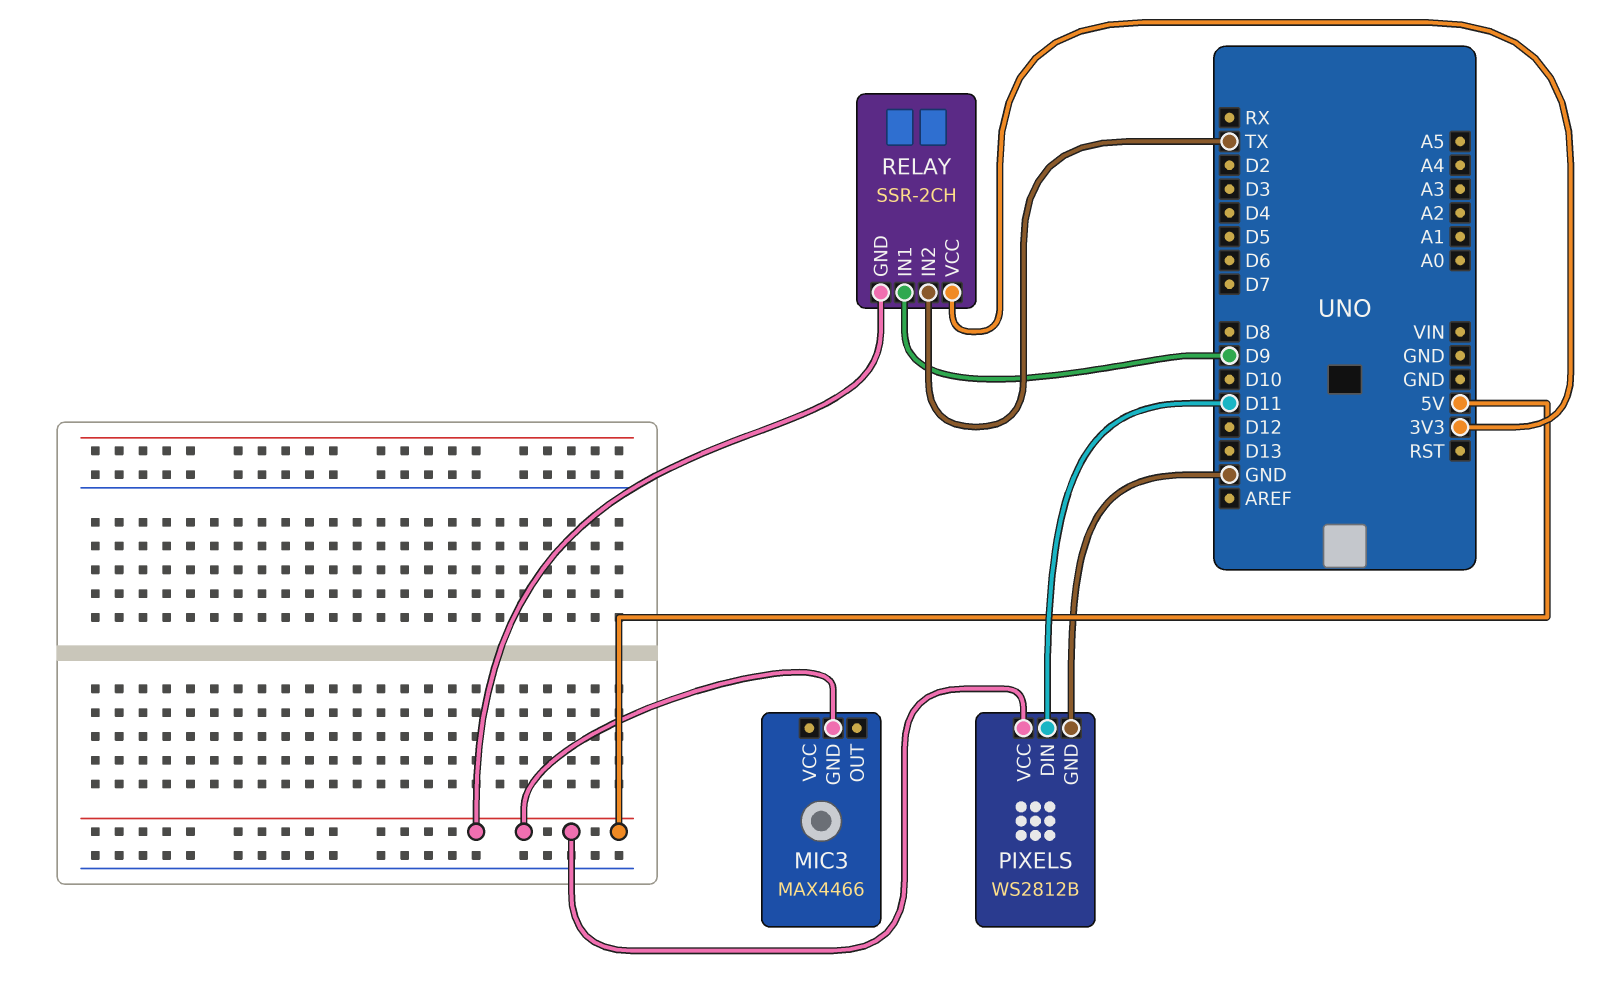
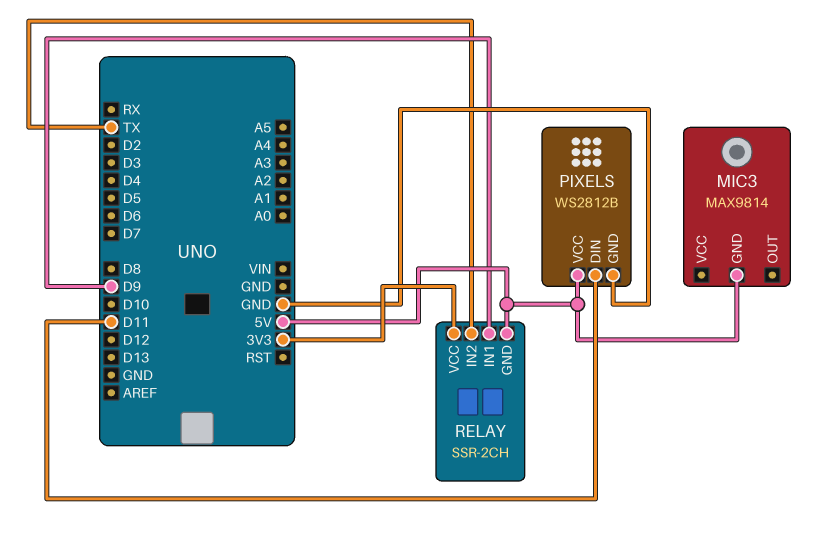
MIC3: MAX4466 -> MAX9814

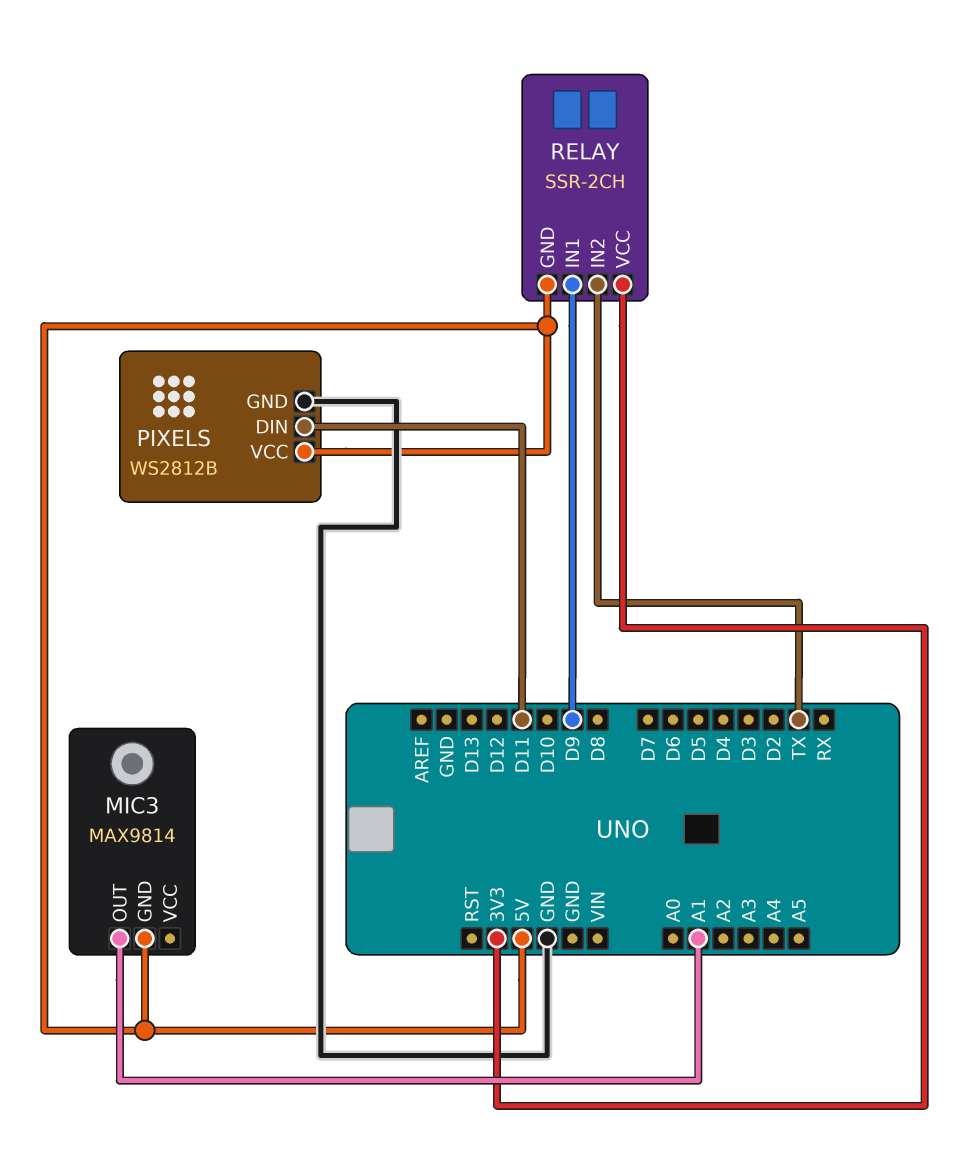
MIC3 pin OUT: none -> A1

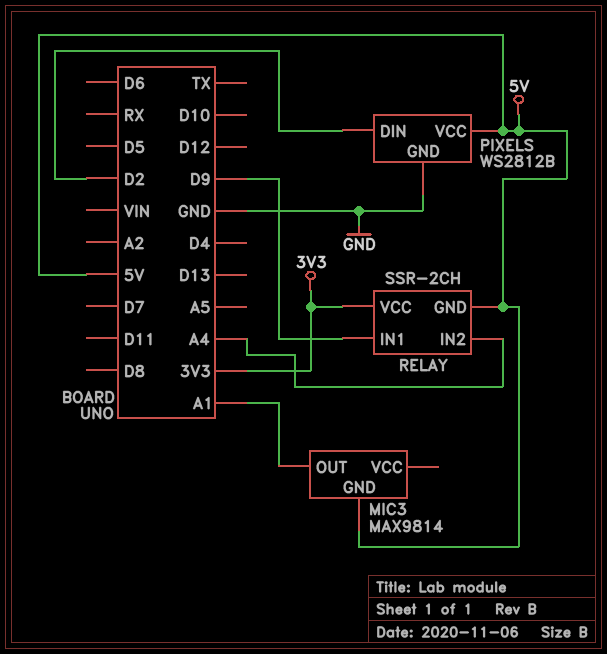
PIXELS pin DIN: D11 -> D2
RELAY pin IN2: TX -> A4

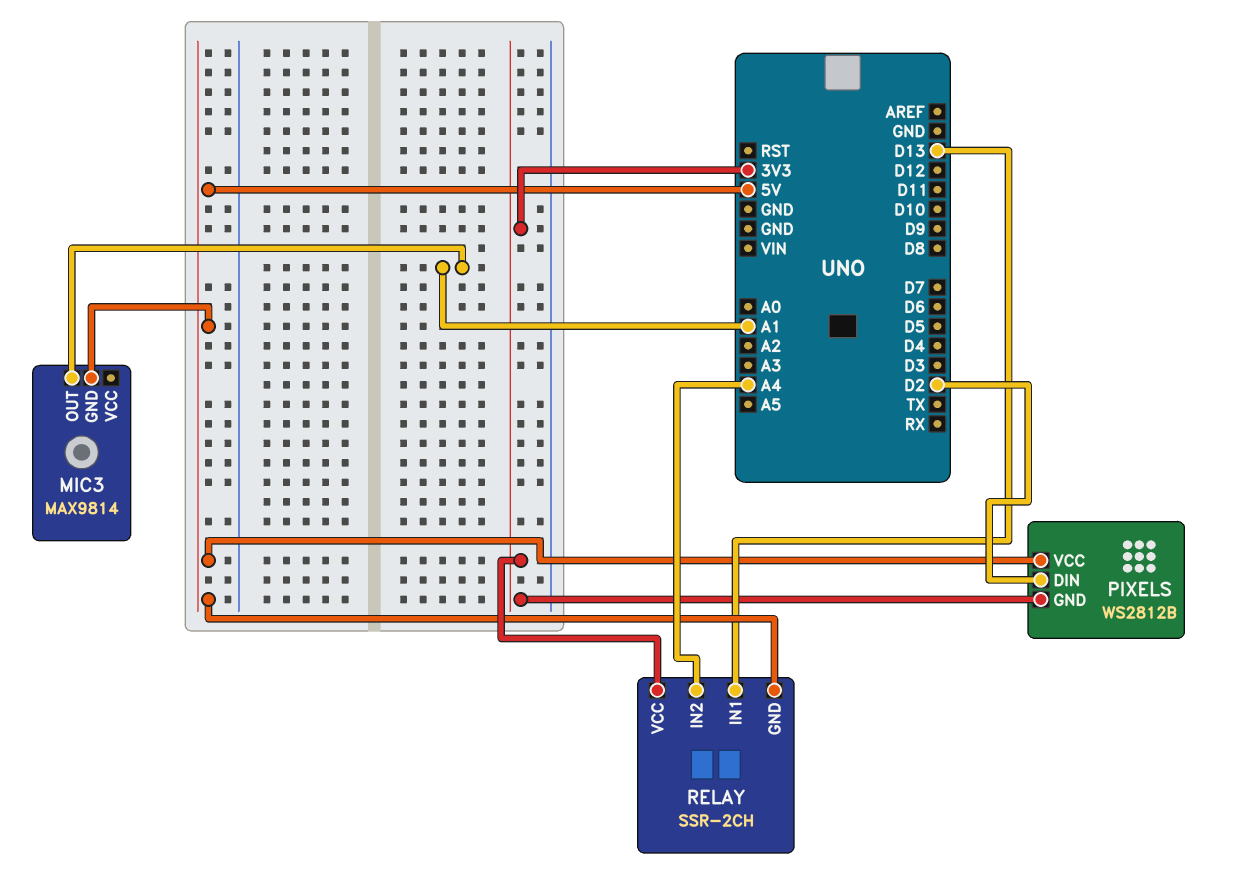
PIXELS pin GND: GND -> 3V3
RELAY pin IN1: D9 -> D13

